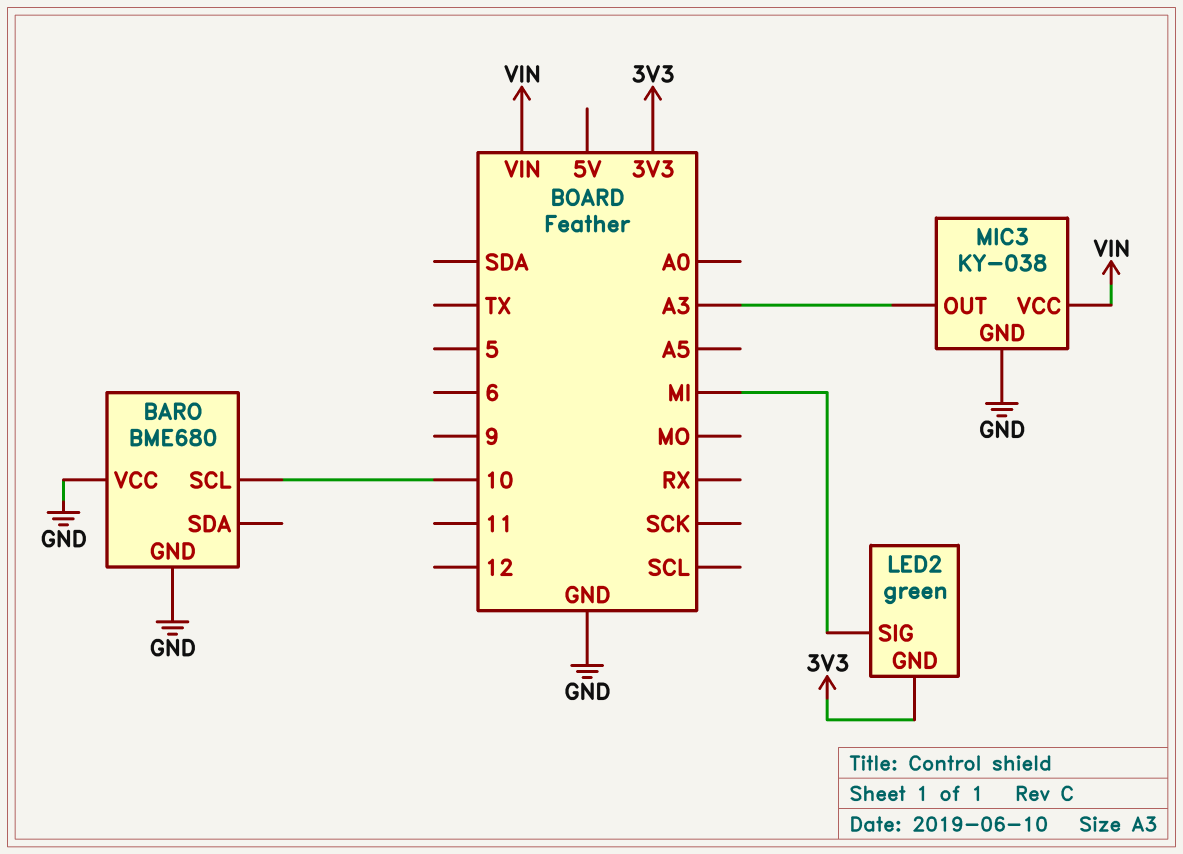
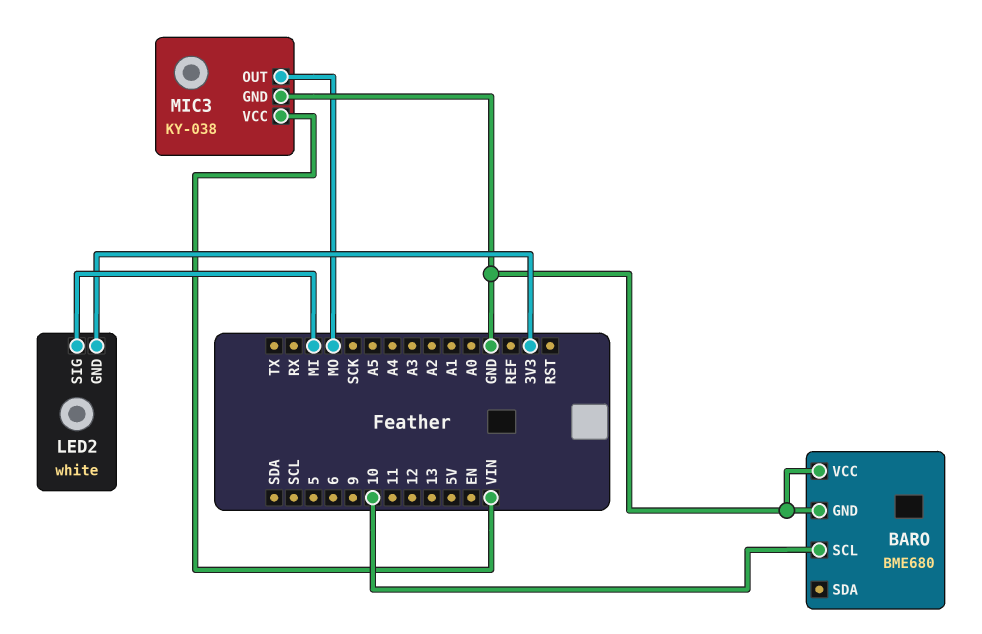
LED2: green -> white
MIC3 pin OUT: A3 -> MO

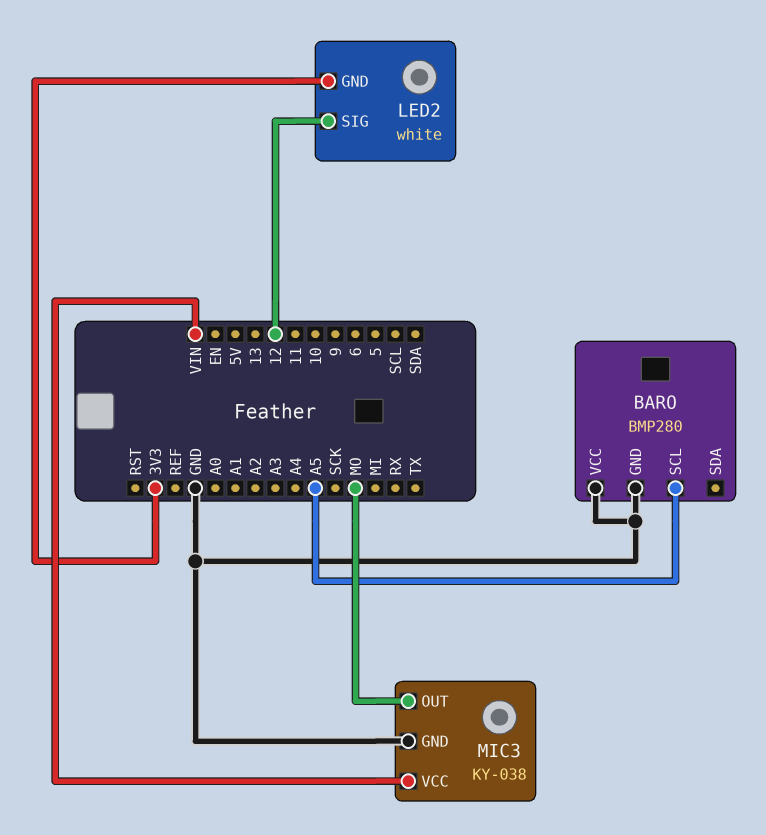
BARO: BME680 -> BMP280
BARO pin SCL: 10 -> A5
LED2 pin SIG: MI -> 12

